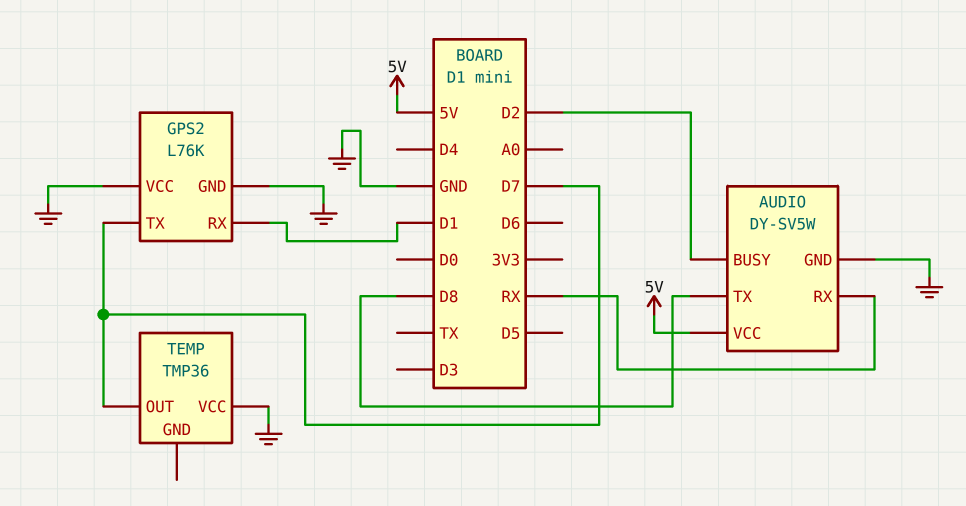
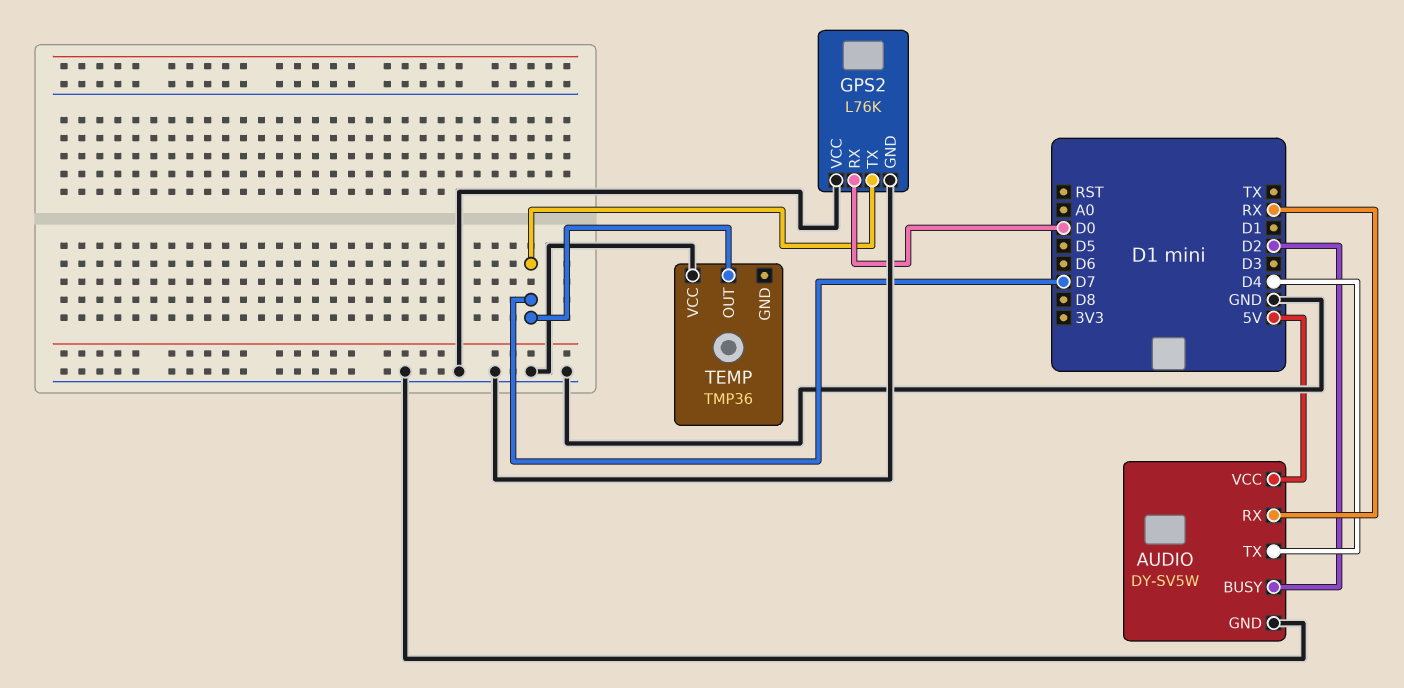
AUDIO pin TX: D8 -> D4
GPS2 pin RX: D1 -> D0

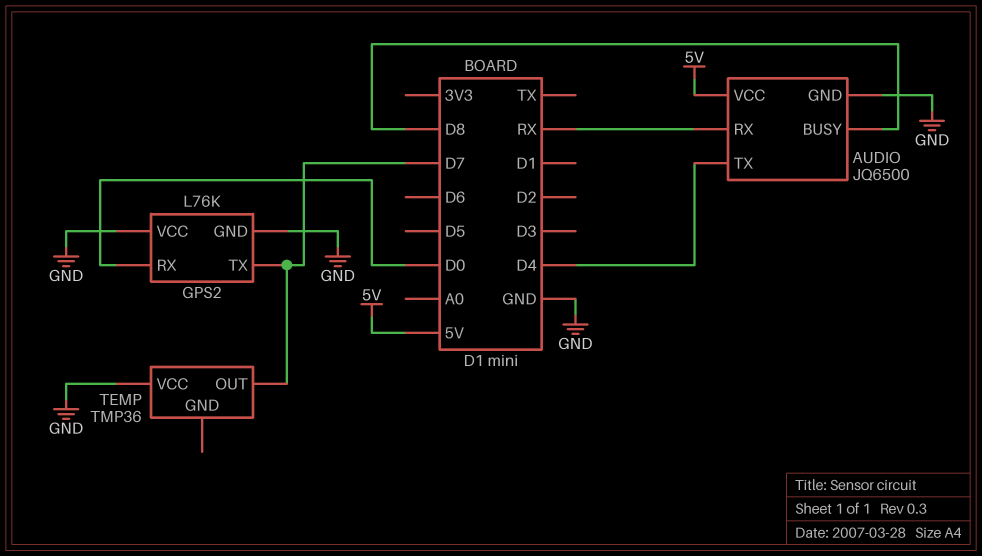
AUDIO: DY-SV5W -> JQ6500
AUDIO pin BUSY: D2 -> D8

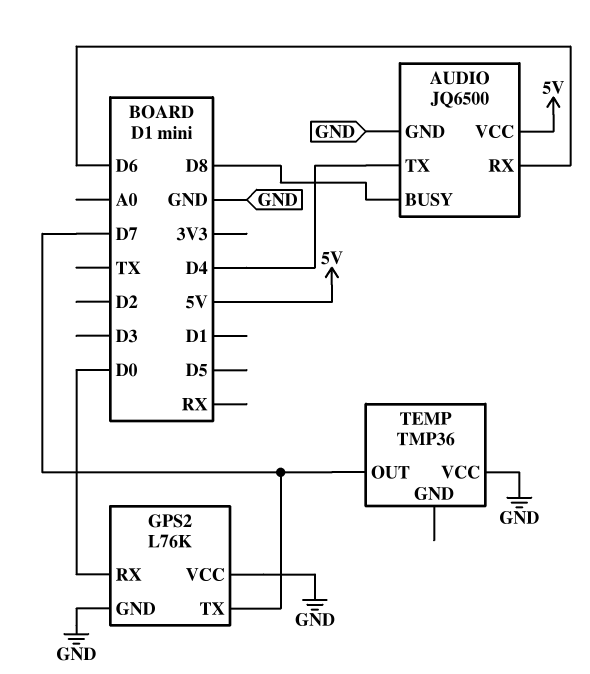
AUDIO pin RX: RX -> D6

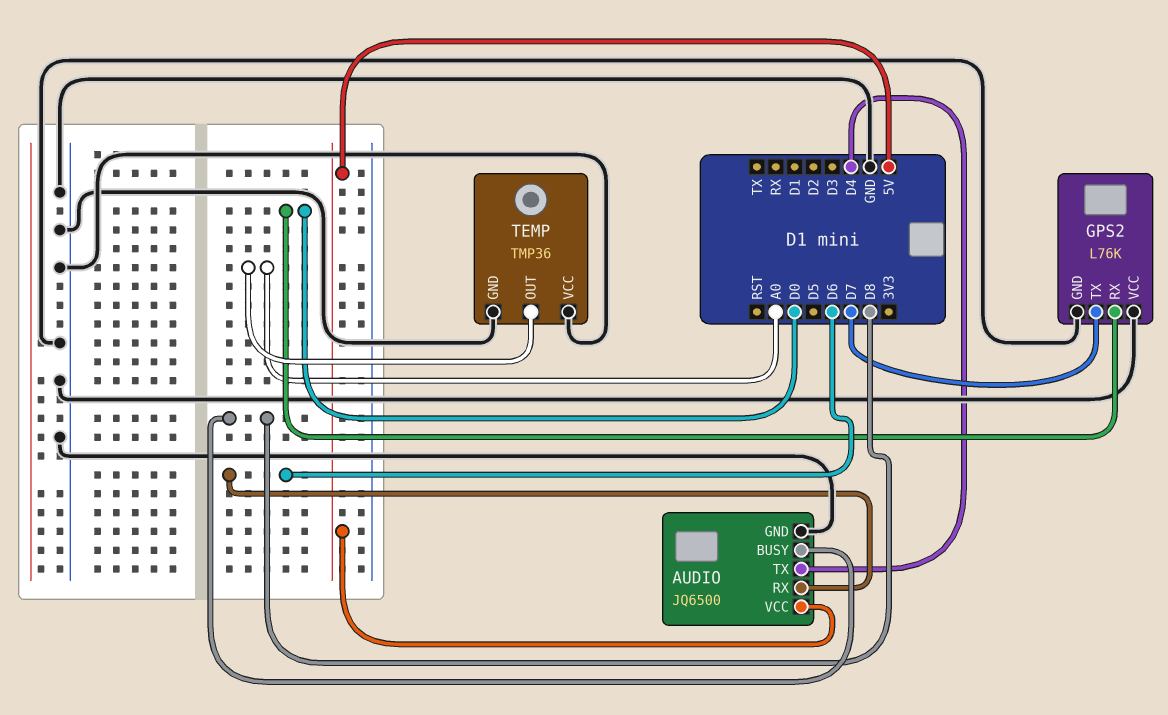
TEMP pin GND: none -> GND
TEMP pin OUT: D7 -> A0

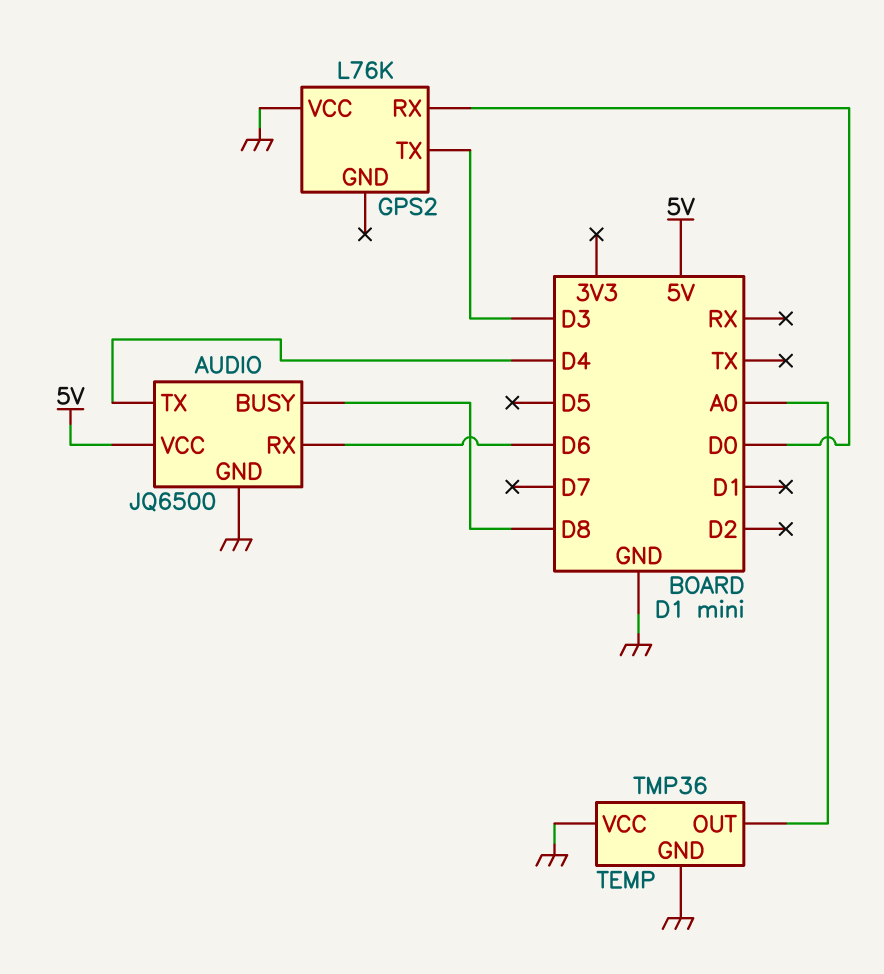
GPS2 pin GND: GND -> none
GPS2 pin TX: D7 -> D3

